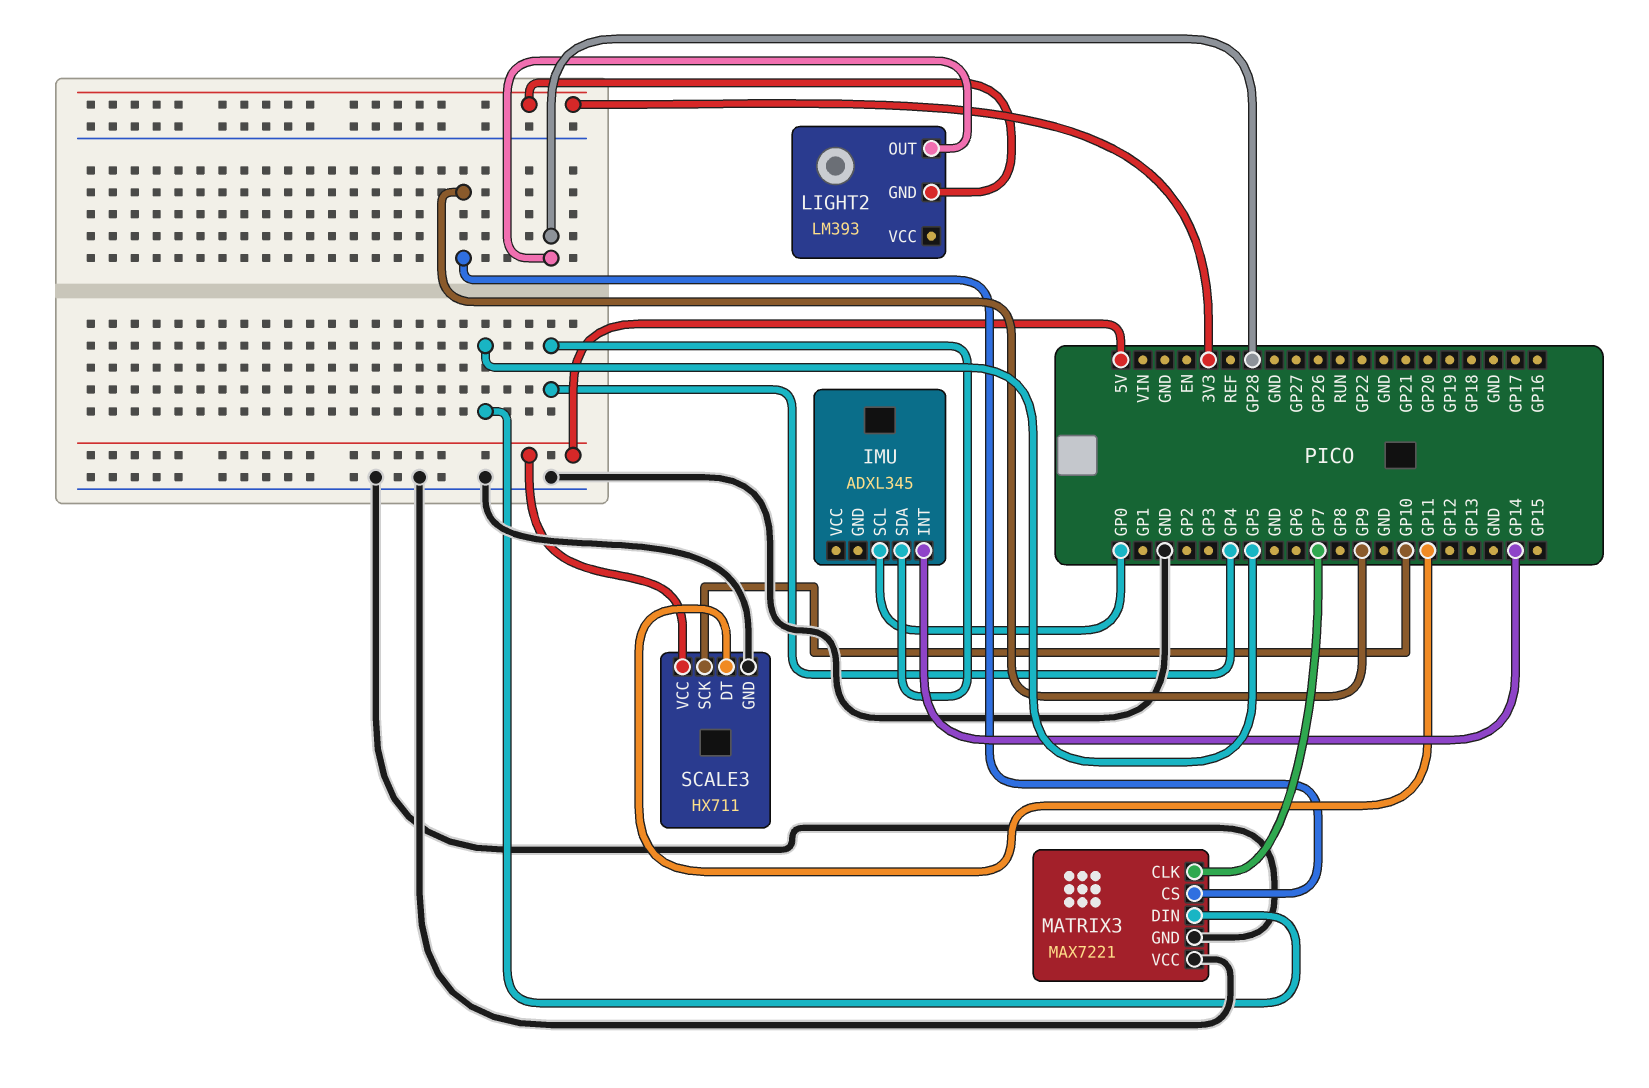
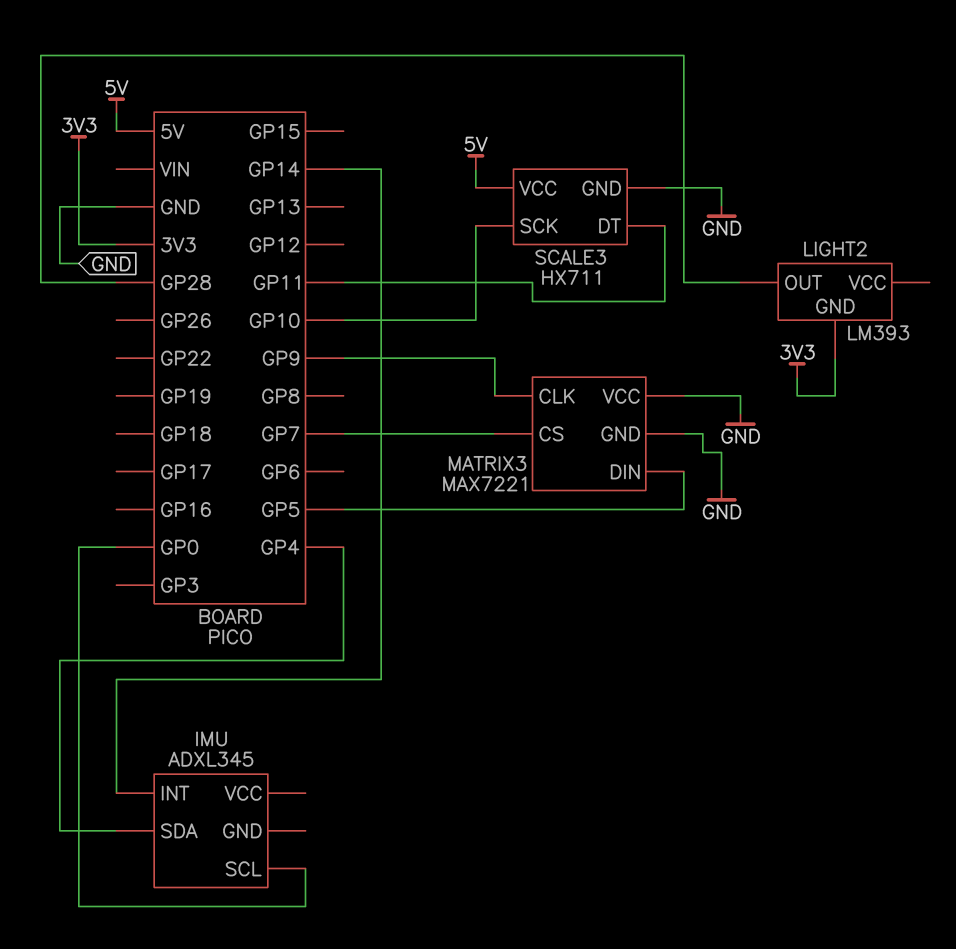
MATRIX3 pin CLK: GP7 -> GP9
MATRIX3 pin CS: GP9 -> GP7

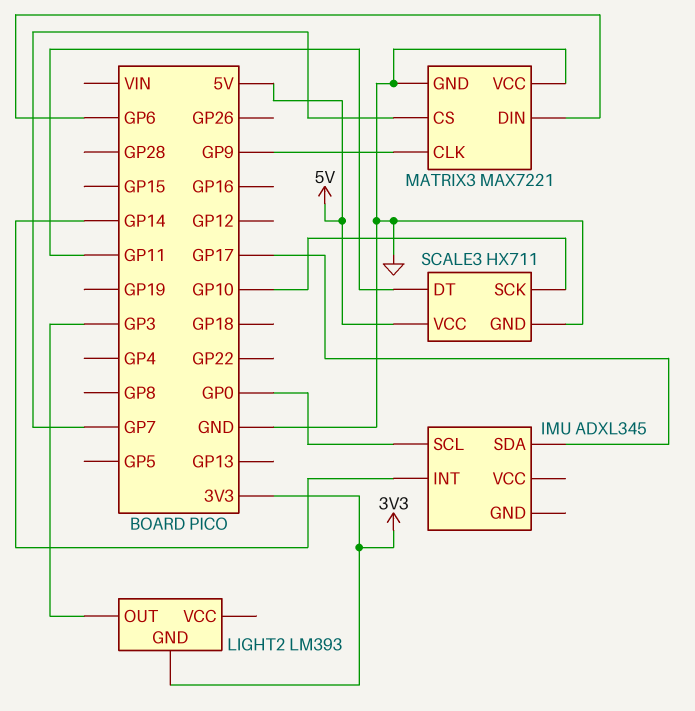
IMU pin SDA: GP4 -> GP17
LIGHT2 pin OUT: GP28 -> GP3
MATRIX3 pin DIN: GP5 -> GP6

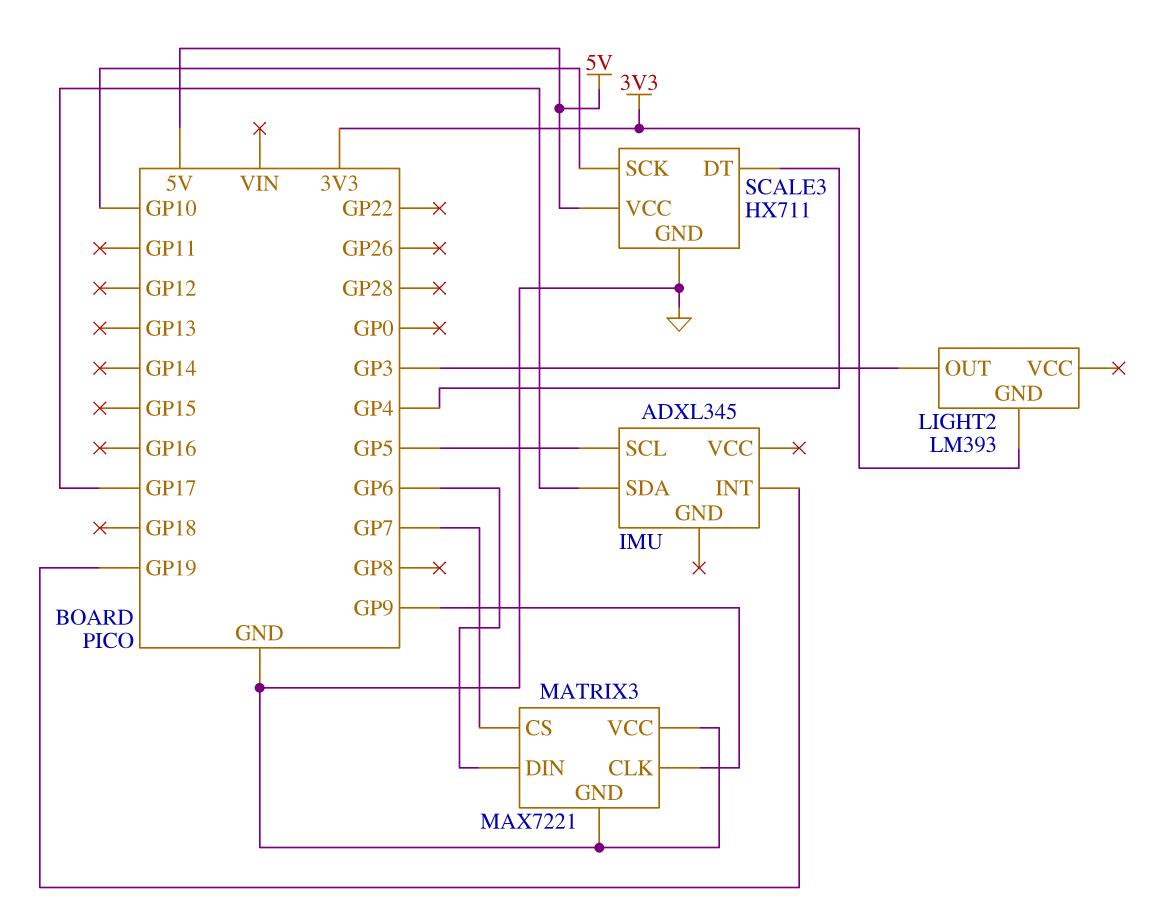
IMU pin INT: GP14 -> GP19
IMU pin SCL: GP0 -> GP5
SCALE3 pin DT: GP11 -> GP4

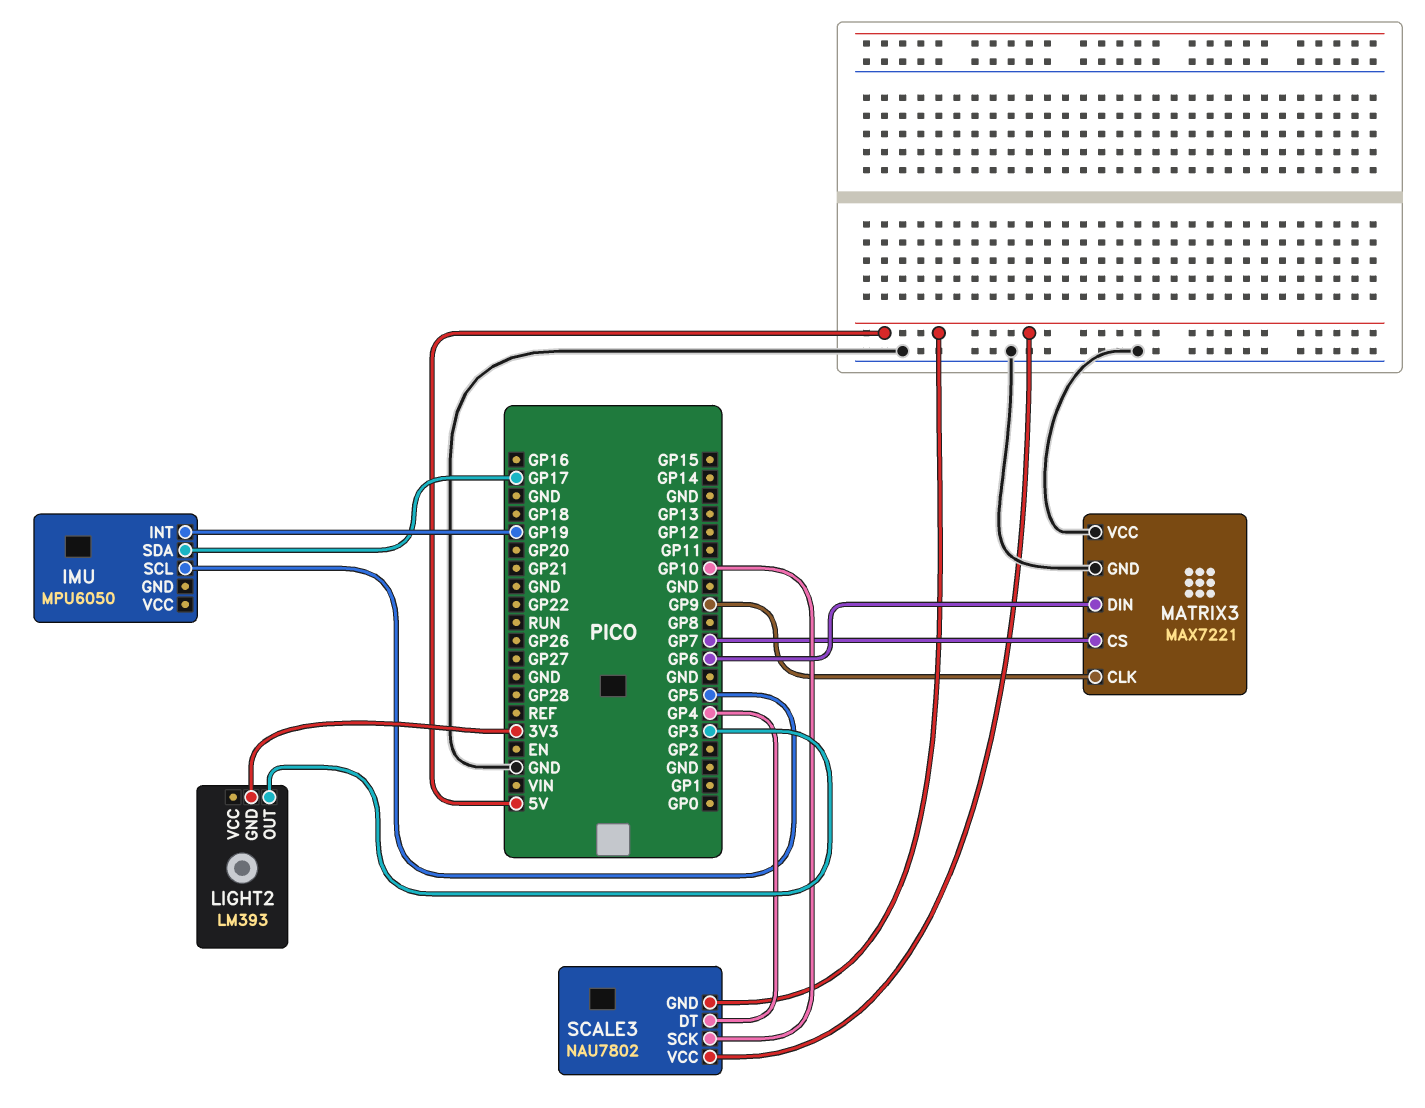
IMU: ADXL345 -> MPU6050
SCALE3: HX711 -> NAU7802
SCALE3 pin GND: GND -> 5V

